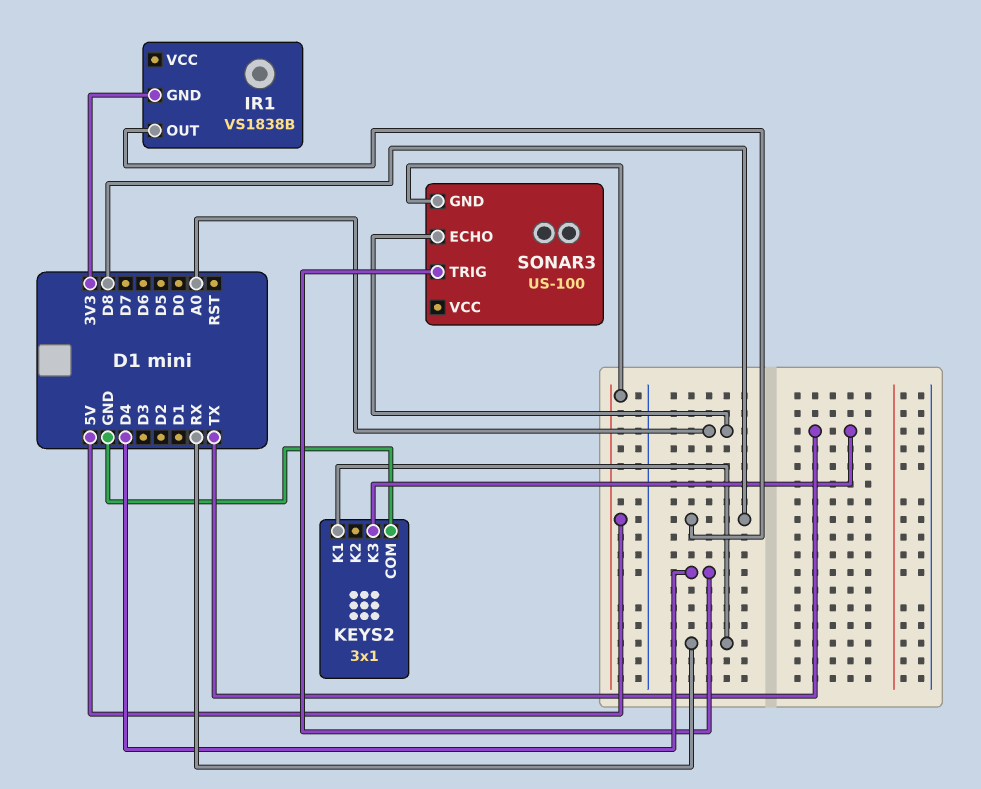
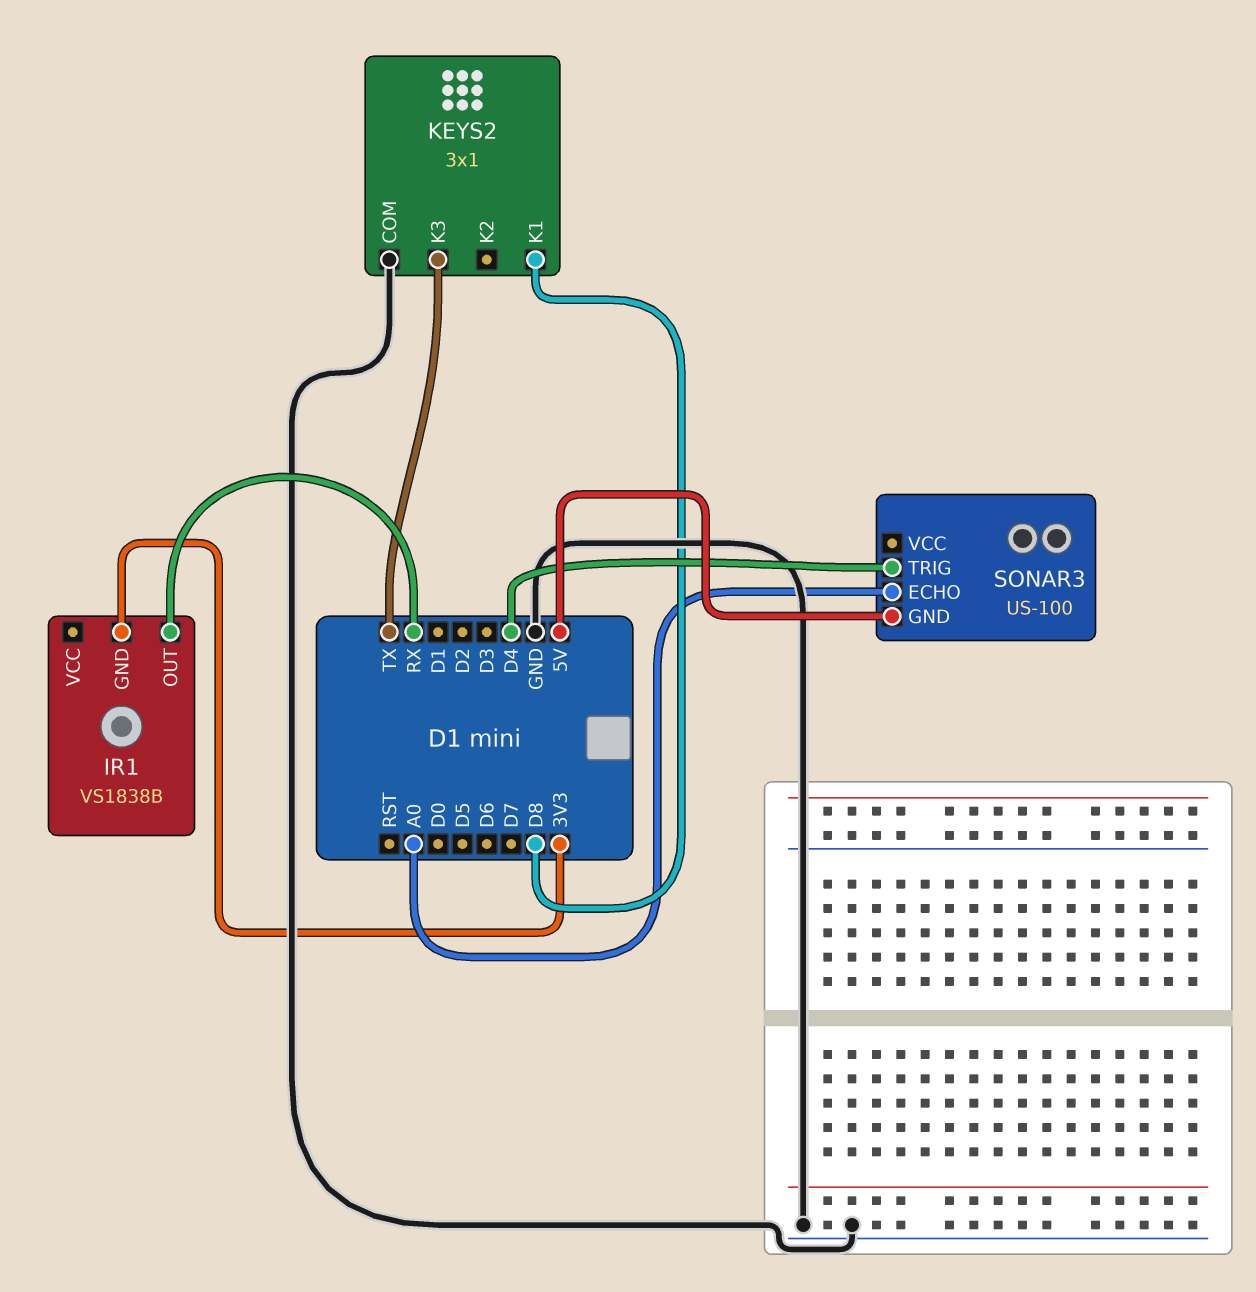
IR1 pin OUT: D8 -> RX
KEYS2 pin K1: RX -> D8

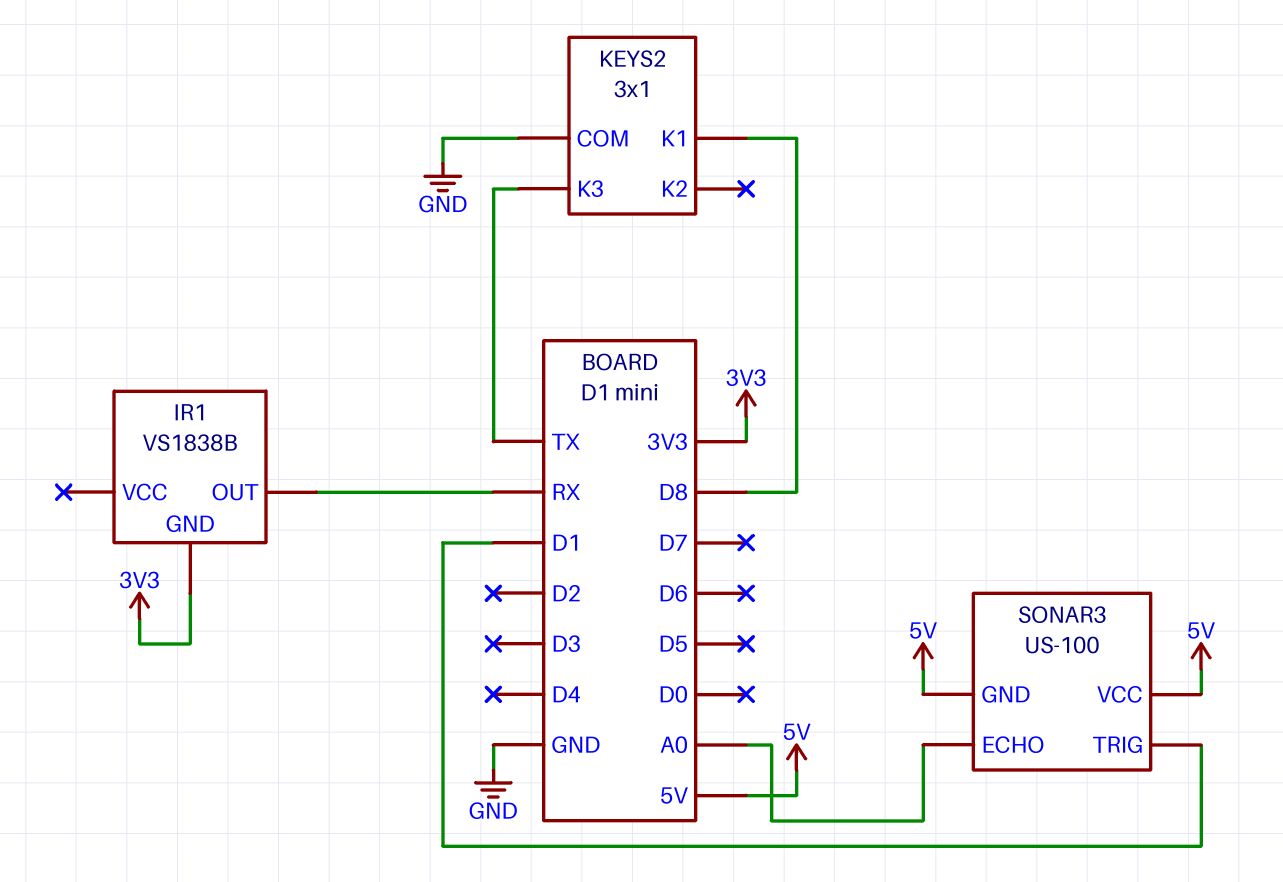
SONAR3 pin TRIG: D4 -> D1
SONAR3 pin VCC: none -> 5V

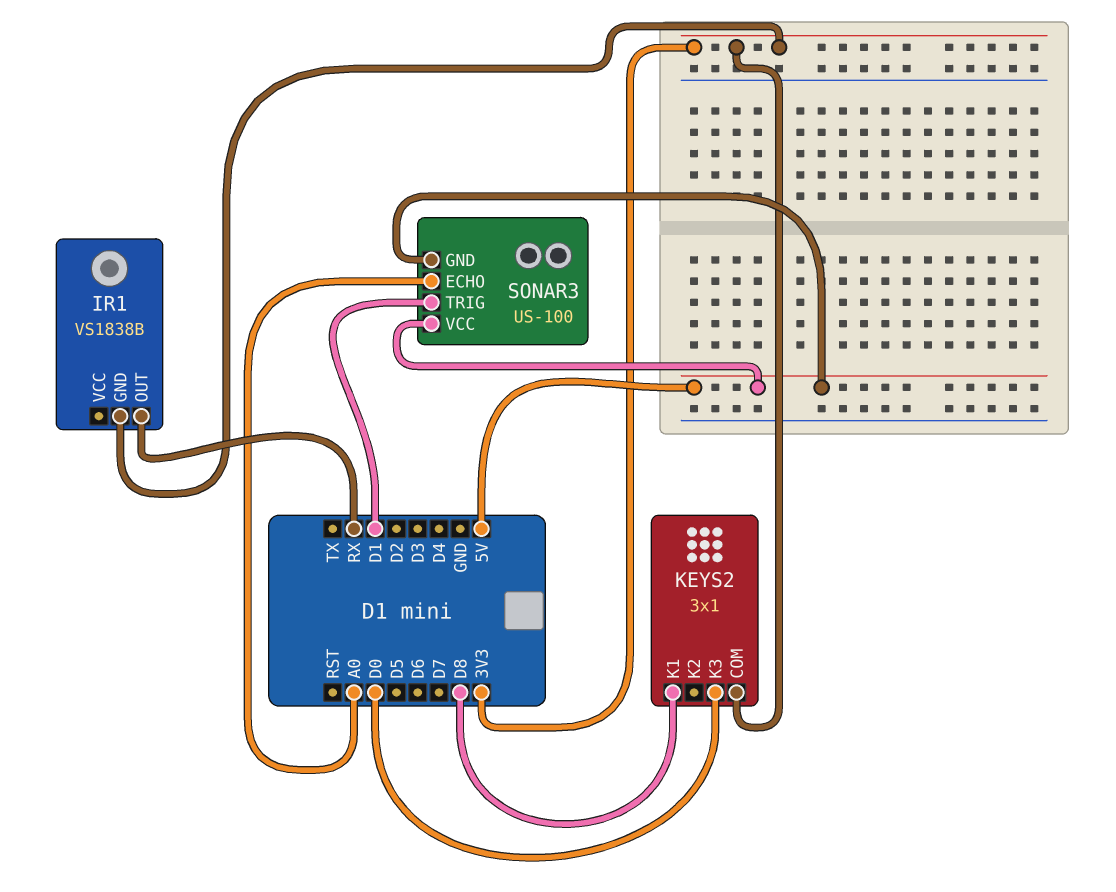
KEYS2 pin COM: GND -> 3V3
KEYS2 pin K3: TX -> D0

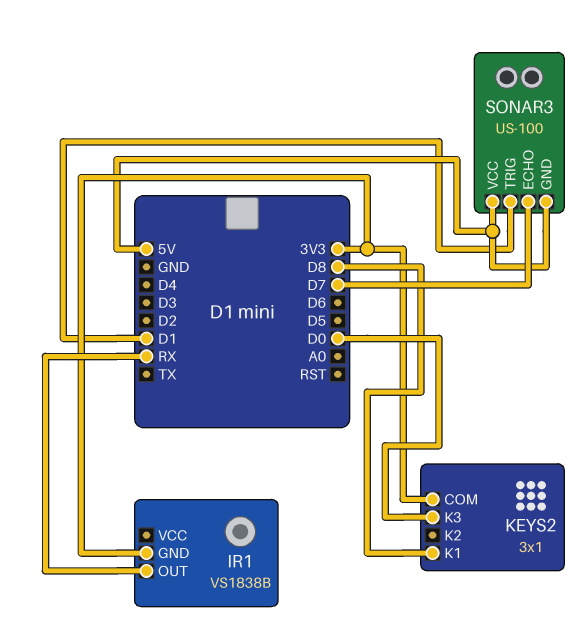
SONAR3 pin ECHO: A0 -> D7

